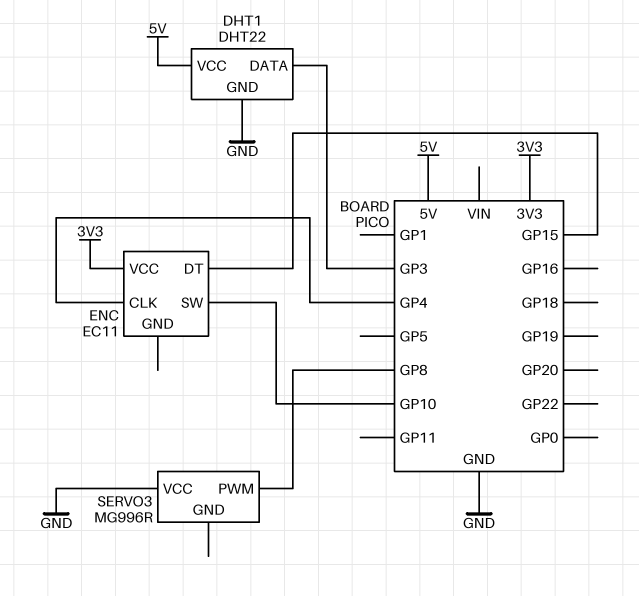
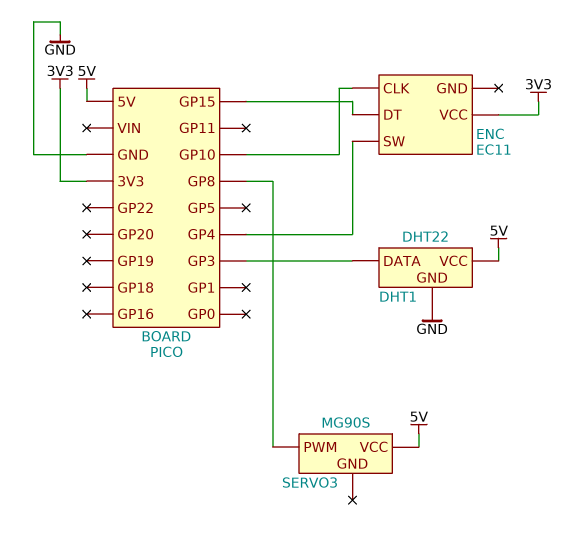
ENC pin CLK: GP4 -> GP10
ENC pin SW: GP10 -> GP4
SERVO3: MG996R -> MG90S
SERVO3 pin VCC: GND -> 5V

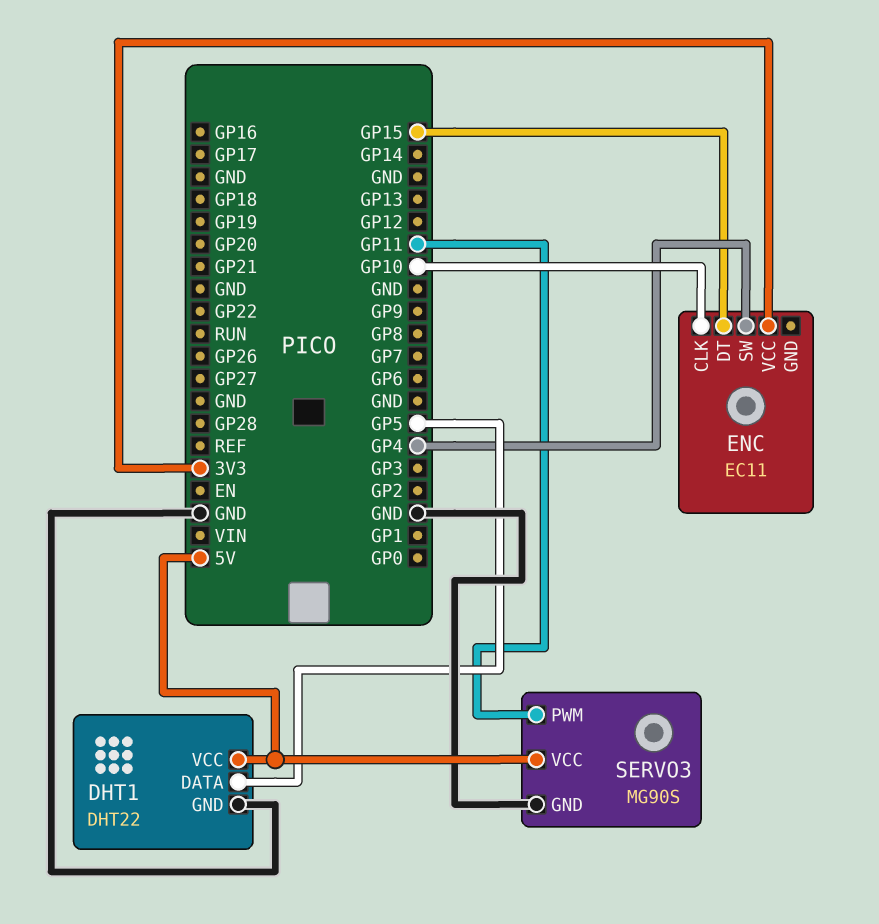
DHT1 pin DATA: GP3 -> GP5
SERVO3 pin GND: none -> GND
SERVO3 pin PWM: GP8 -> GP11

